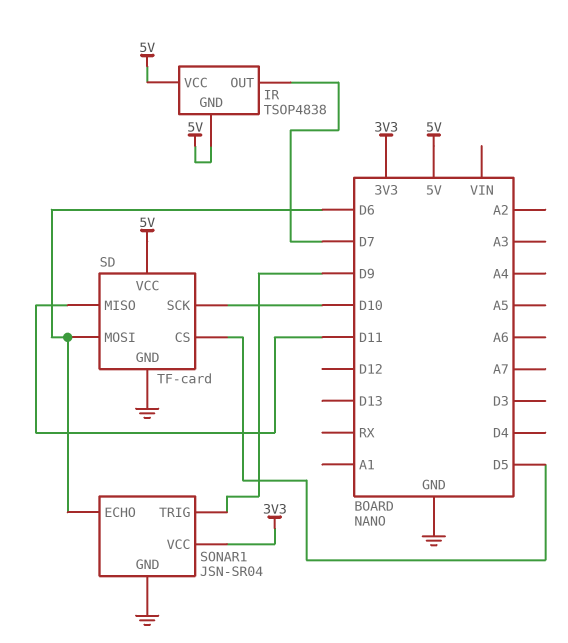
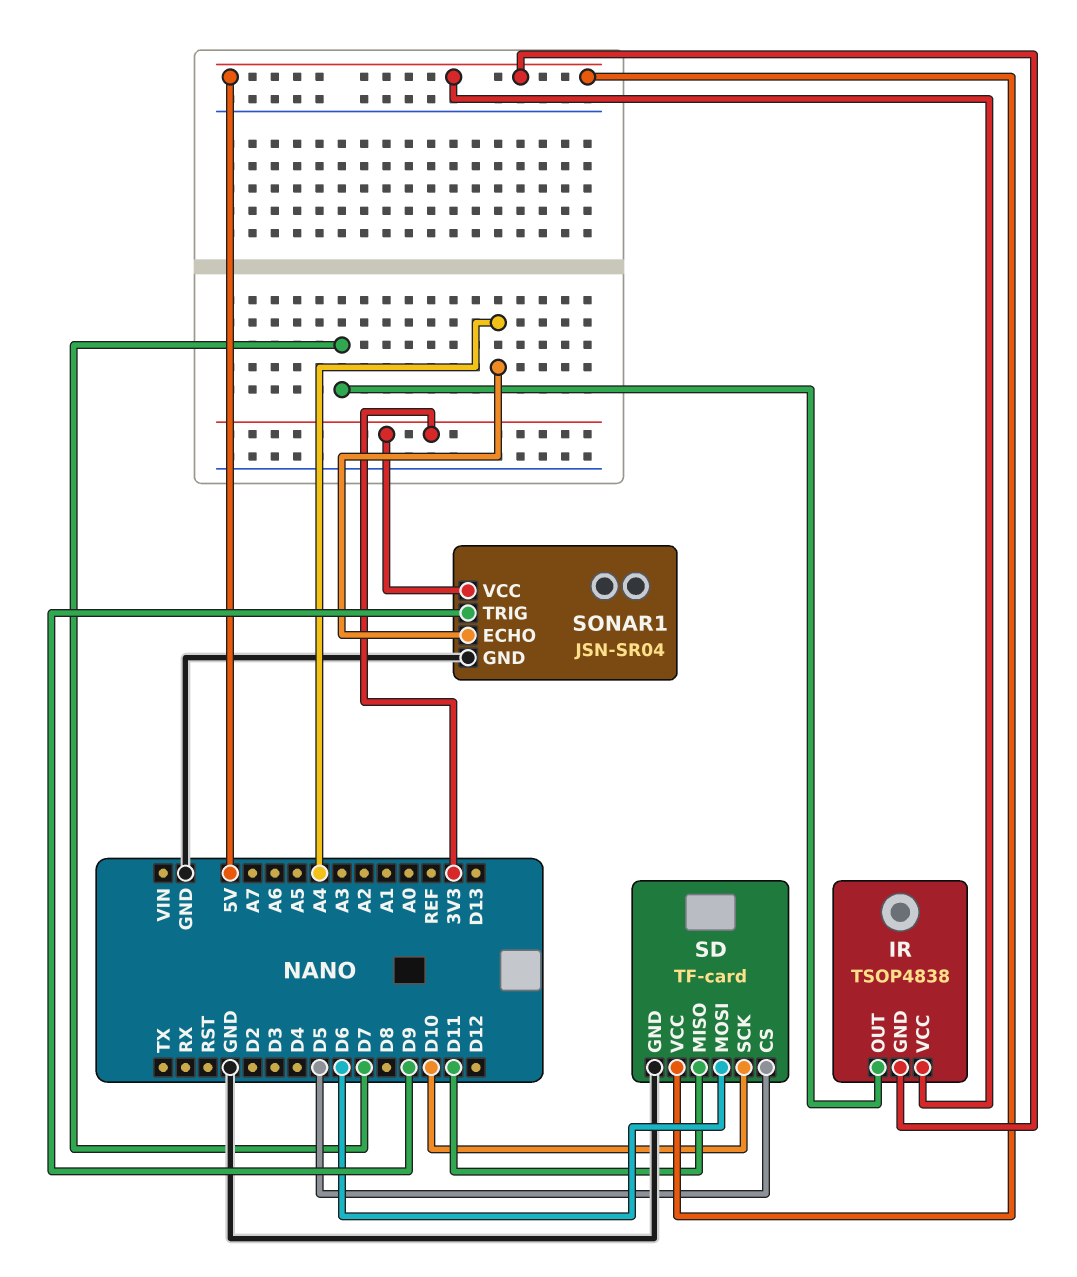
SONAR1 pin ECHO: D6 -> A4

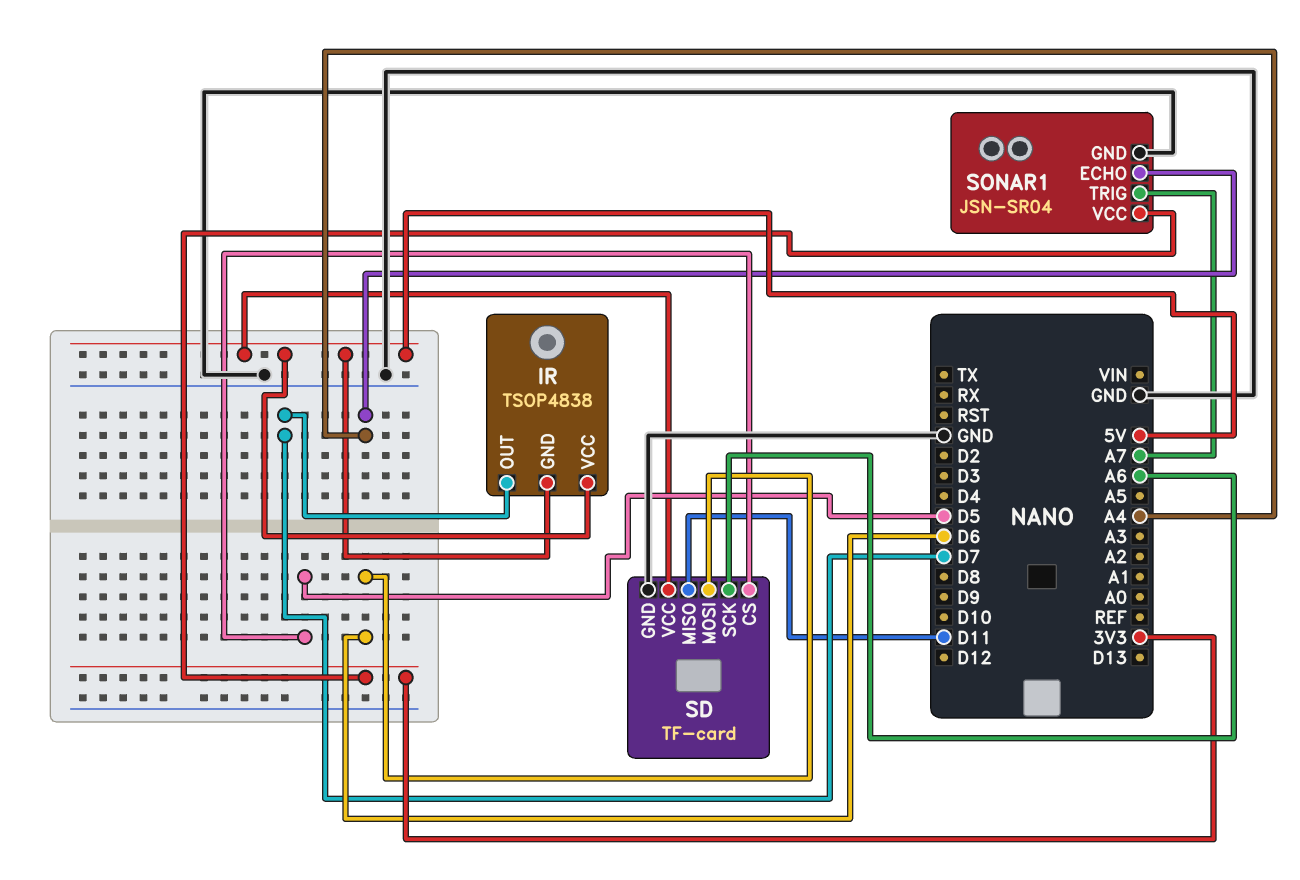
SD pin SCK: D10 -> A6
SONAR1 pin TRIG: D9 -> A7

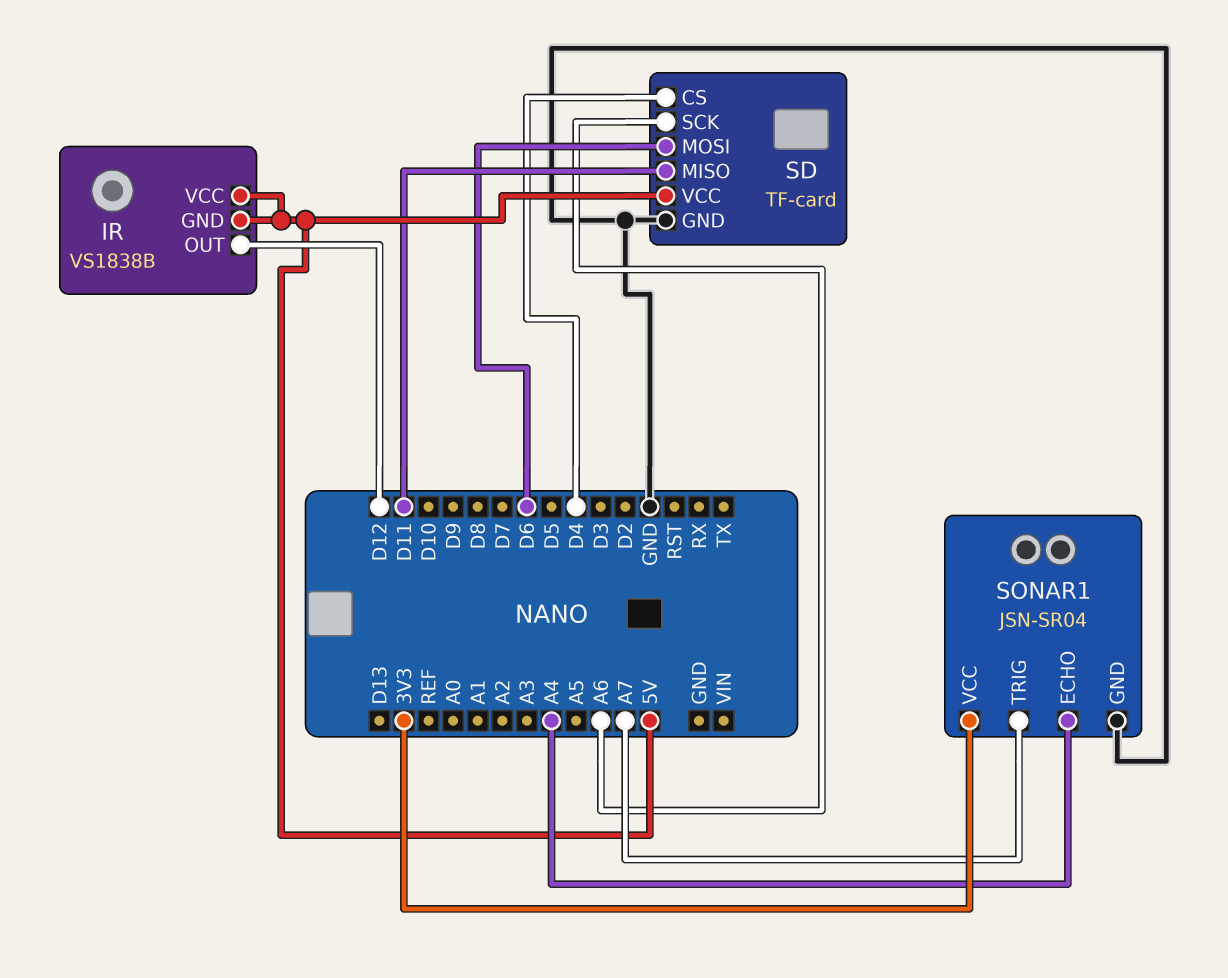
IR: TSOP4838 -> VS1838B
IR pin OUT: D7 -> D12
SD pin CS: D5 -> D4

